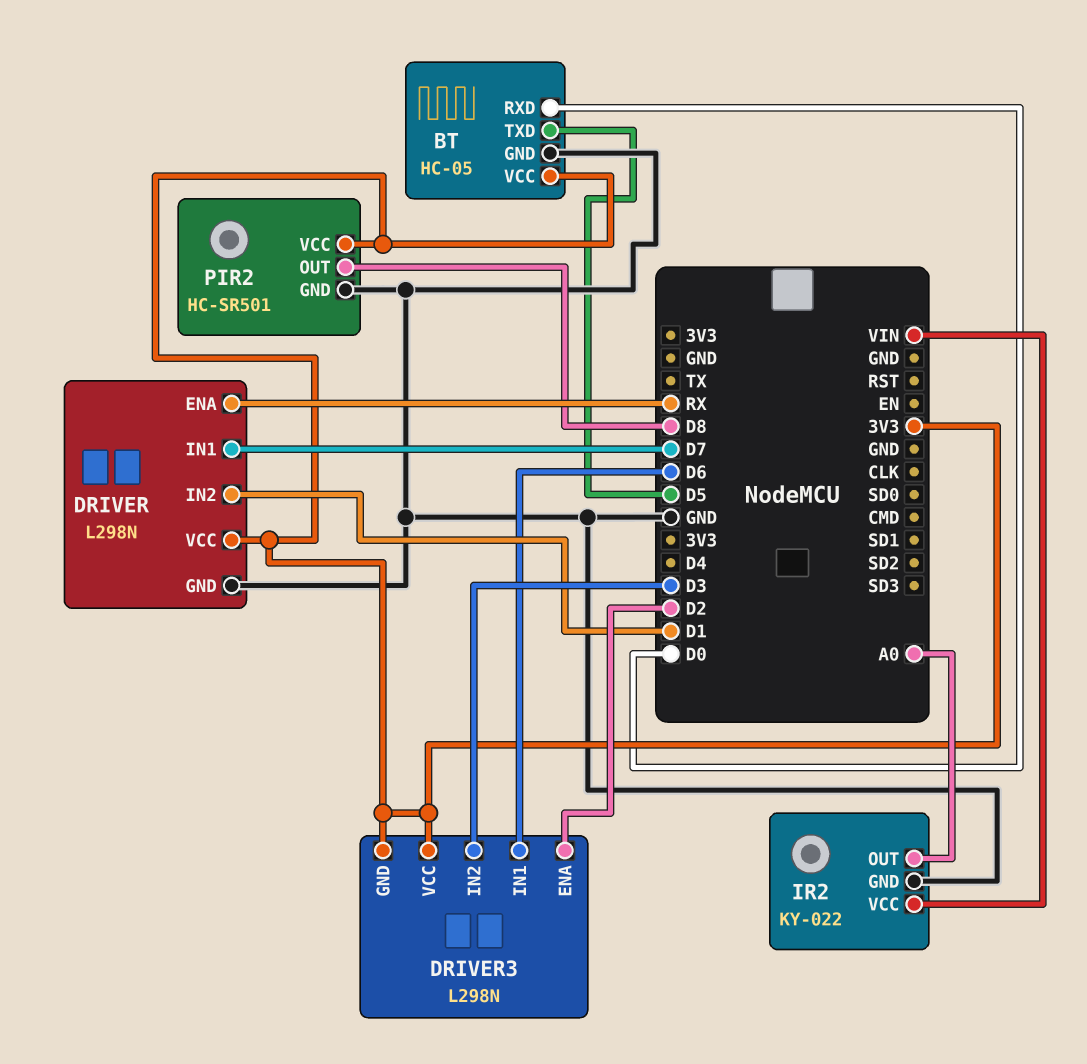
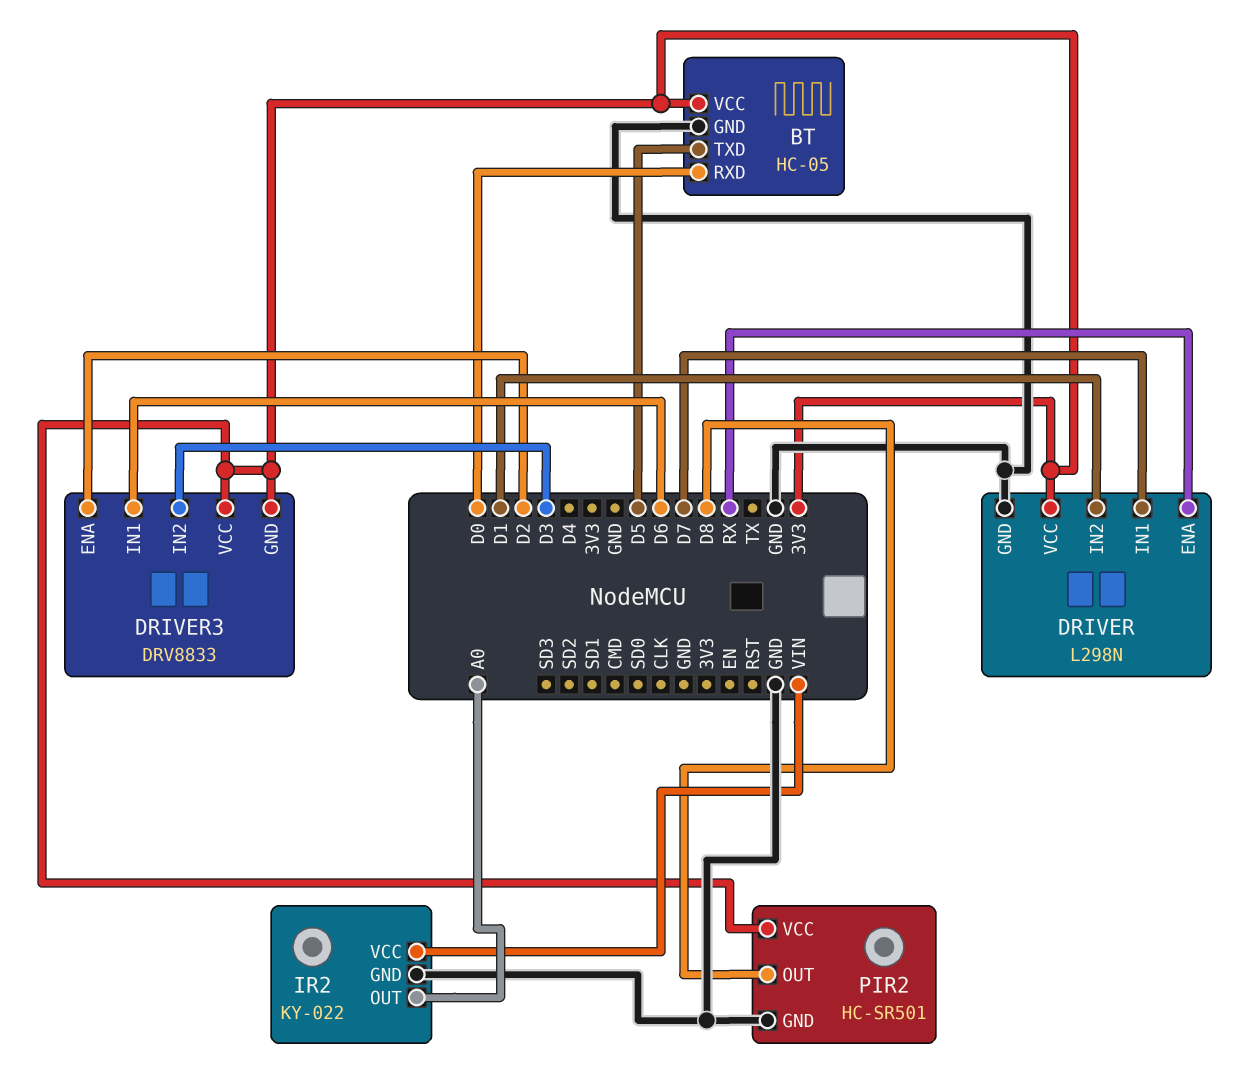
DRIVER3: L298N -> DRV8833

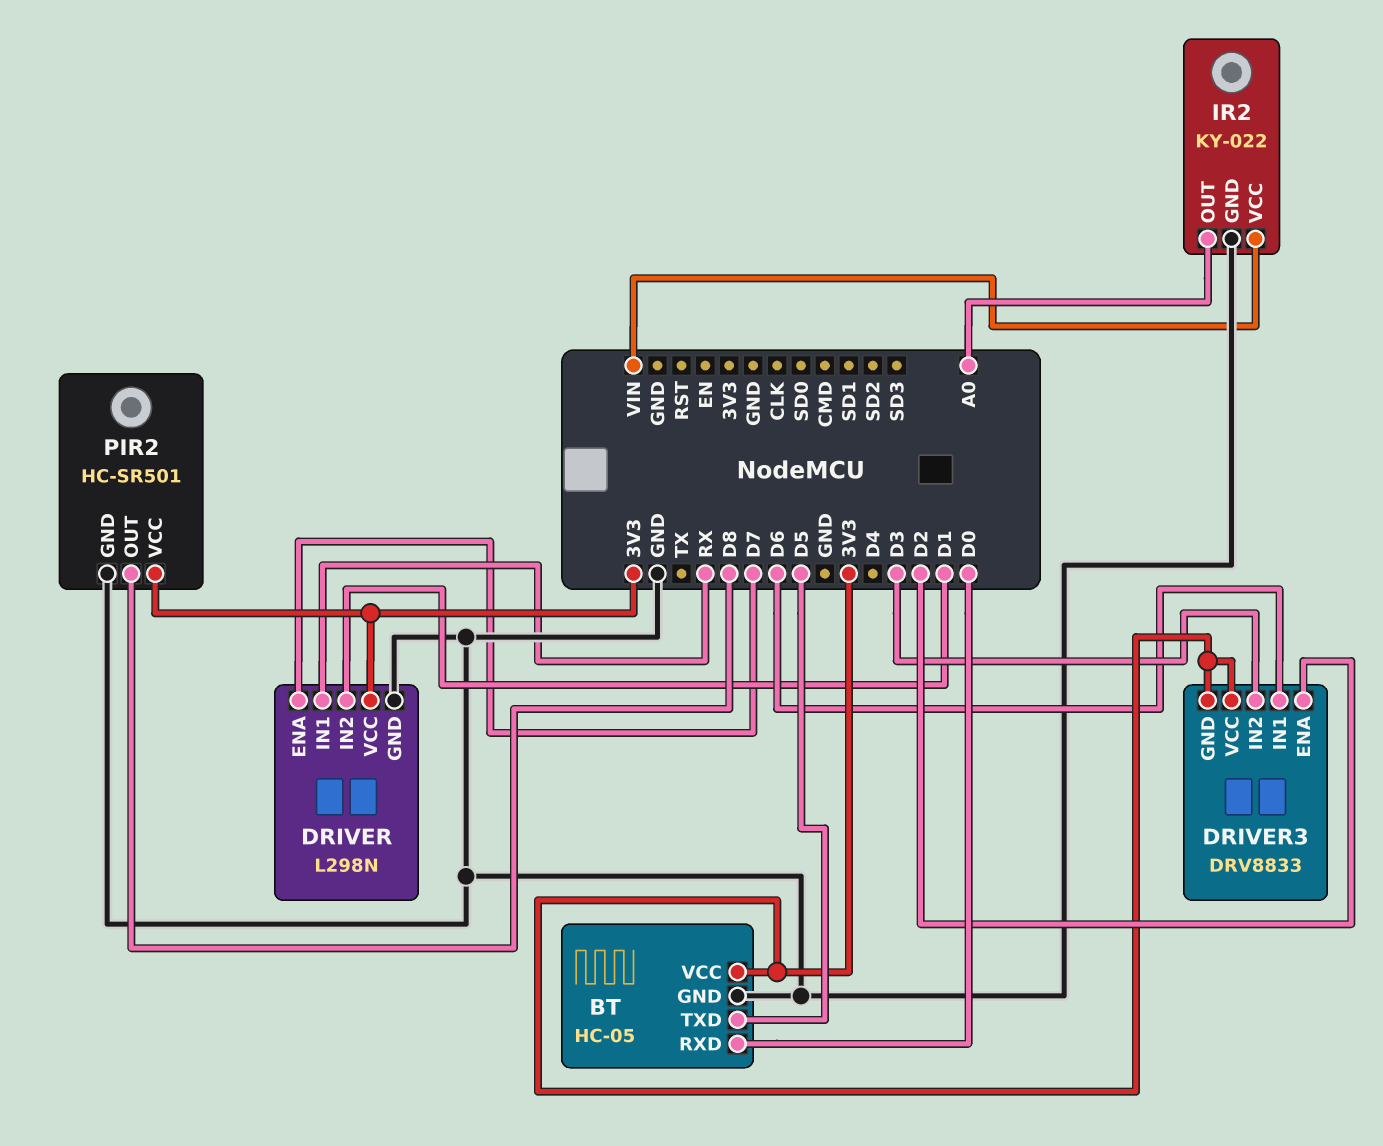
DRIVER pin ENA: RX -> D7
DRIVER pin IN1: D7 -> RX

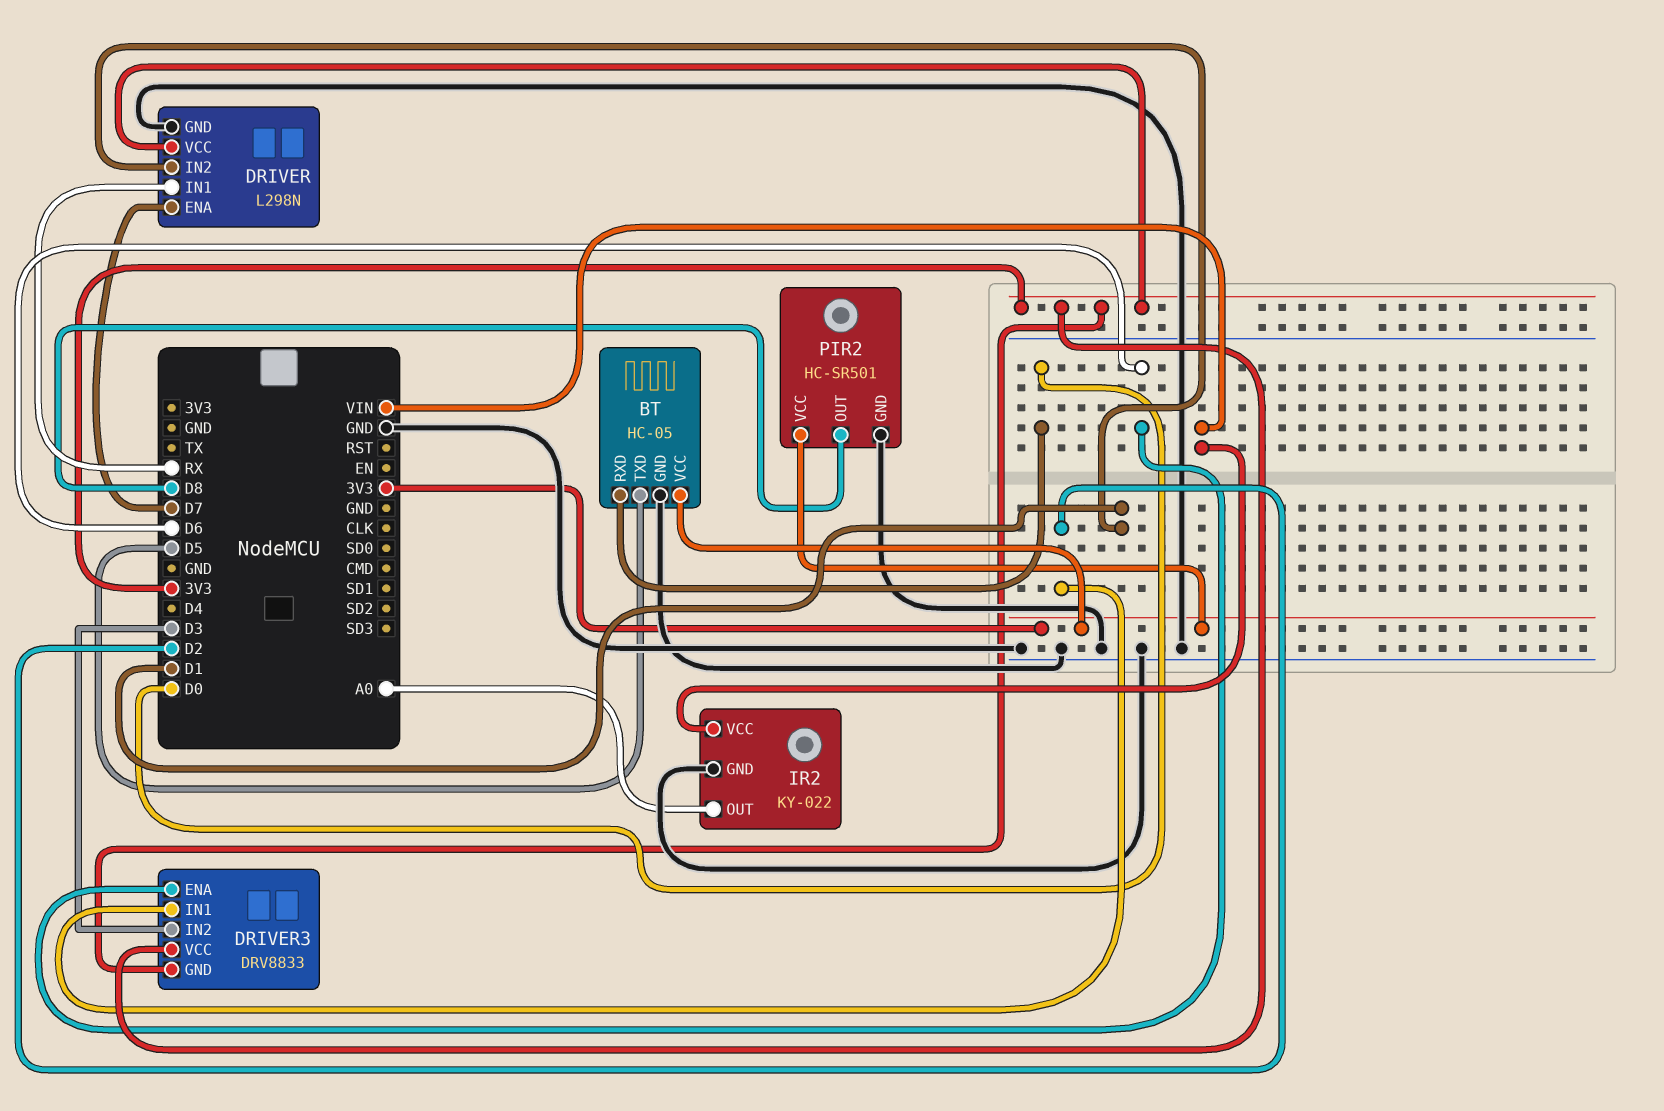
DRIVER3 pin ENA: D2 -> D6
DRIVER3 pin IN1: D6 -> D2

